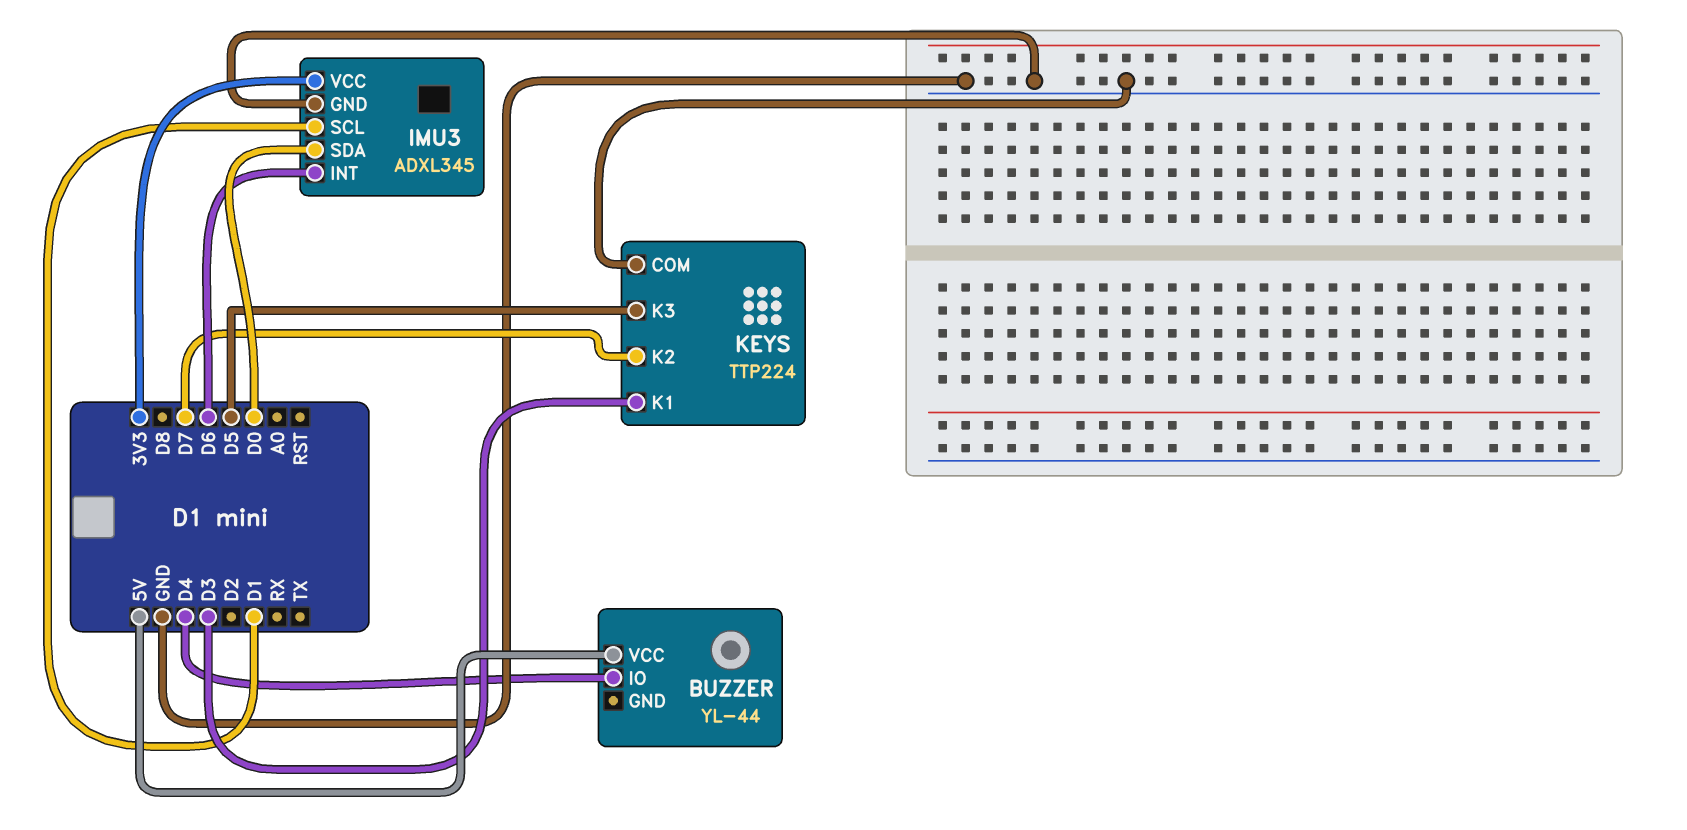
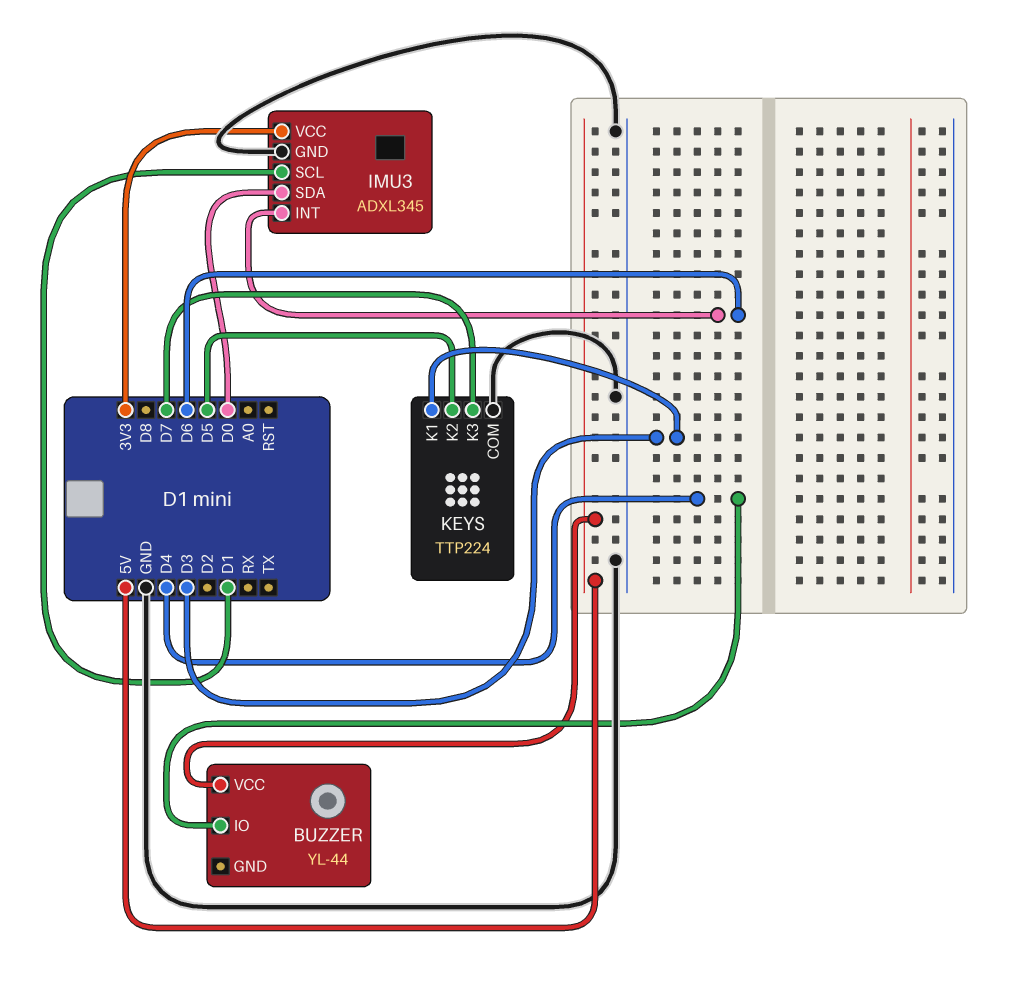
KEYS pin K2: D7 -> D5
KEYS pin K3: D5 -> D7

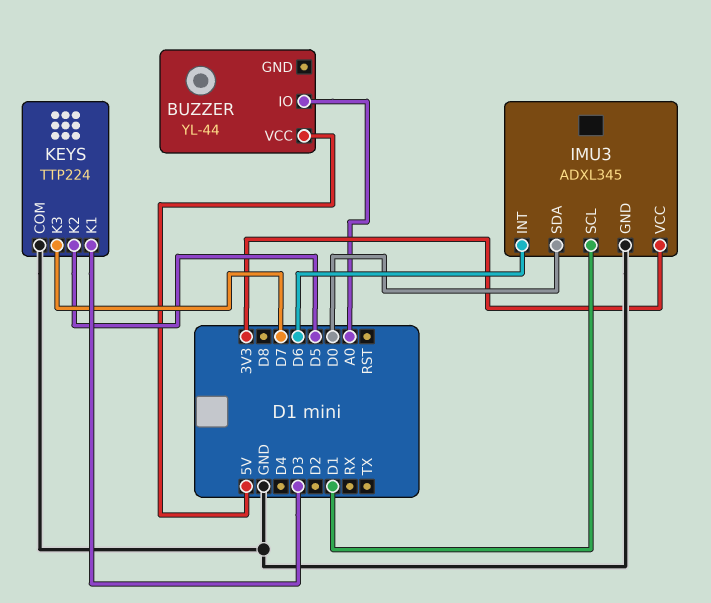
BUZZER pin IO: D4 -> A0

